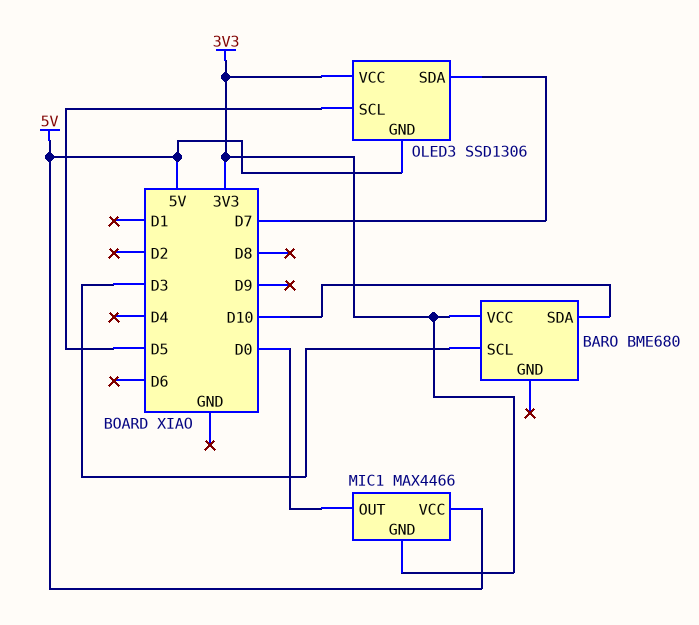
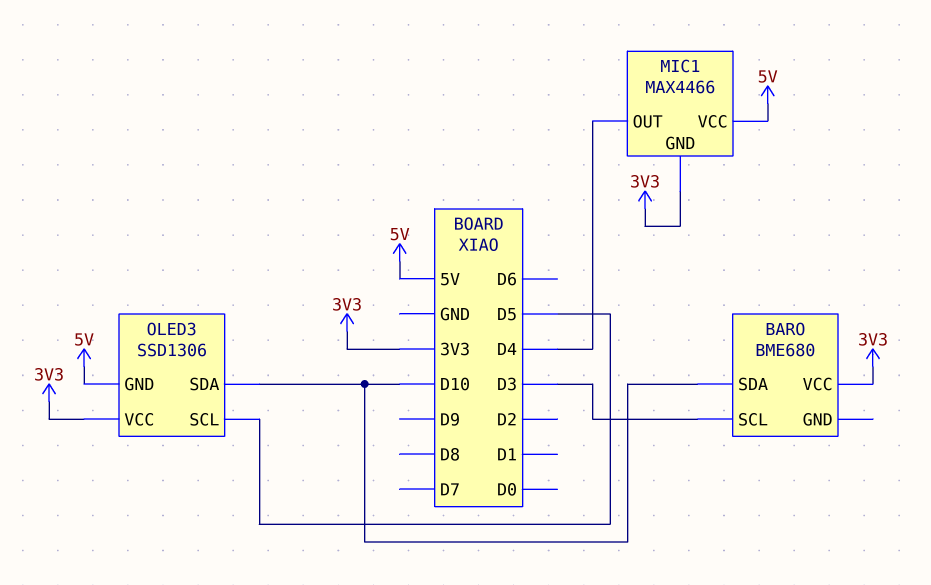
MIC1 pin OUT: D0 -> D4
OLED3 pin SDA: D7 -> D10

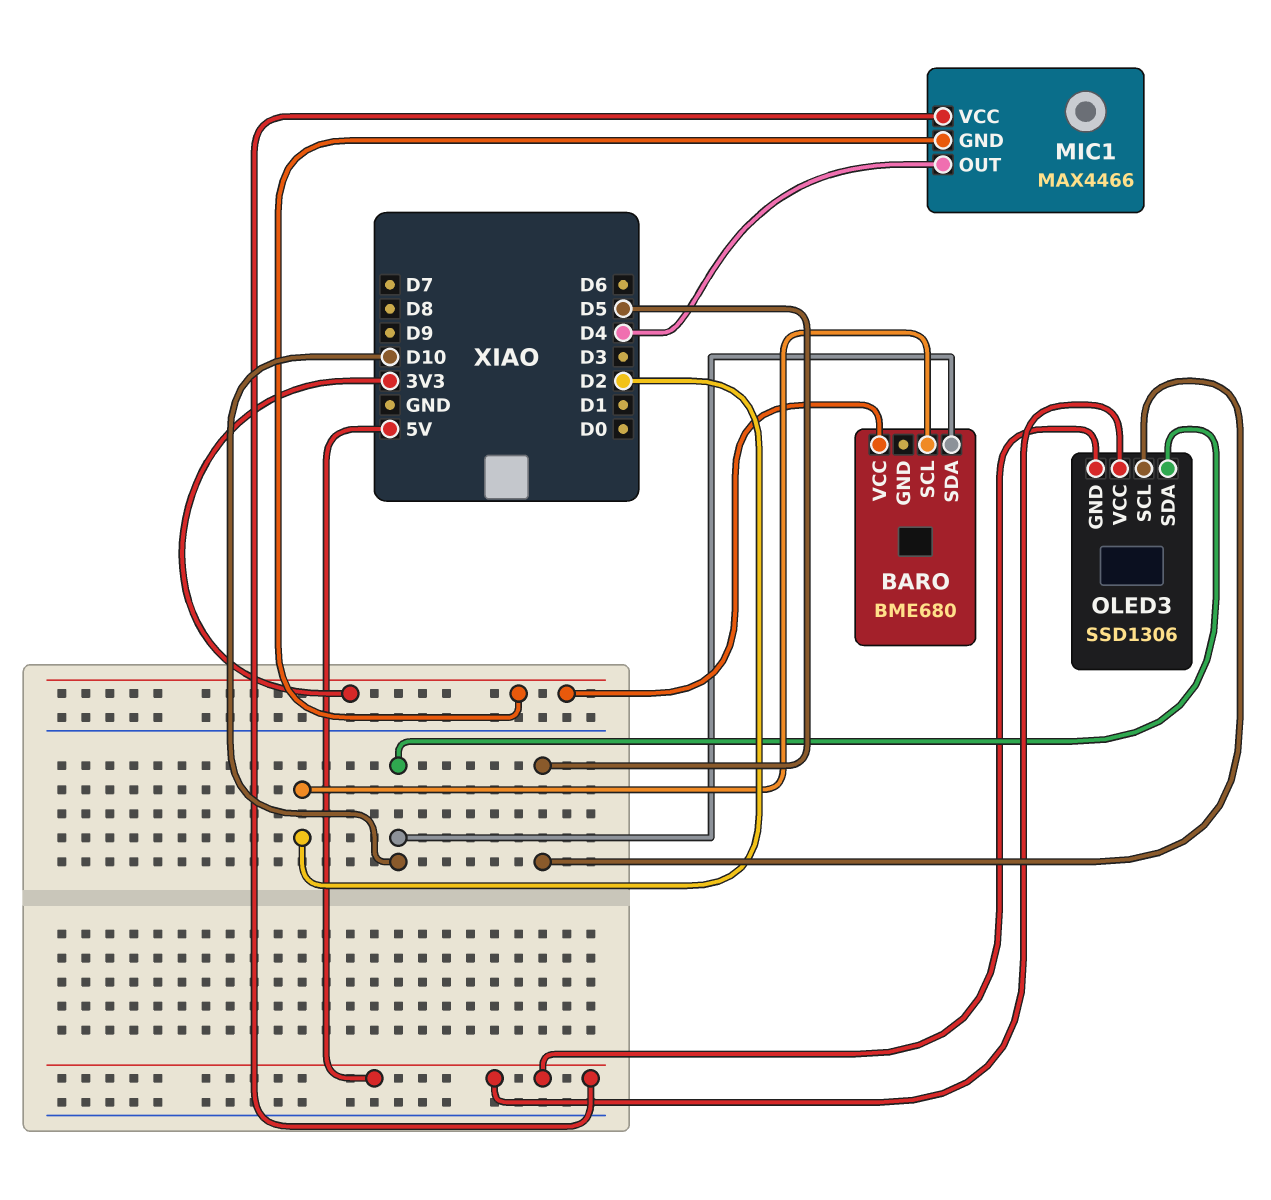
BARO pin SCL: D3 -> D2
OLED3 pin VCC: 3V3 -> 5V

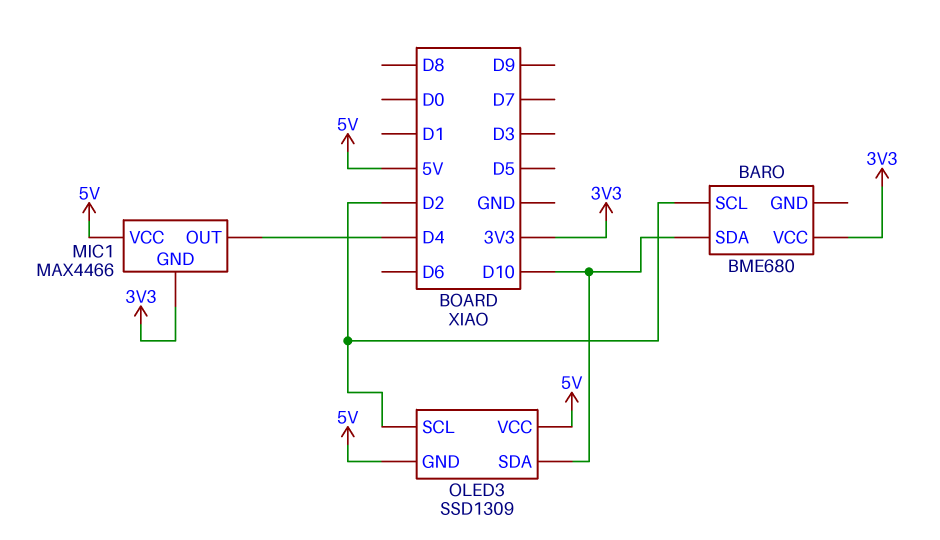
OLED3: SSD1306 -> SSD1309
OLED3 pin SCL: D5 -> D2

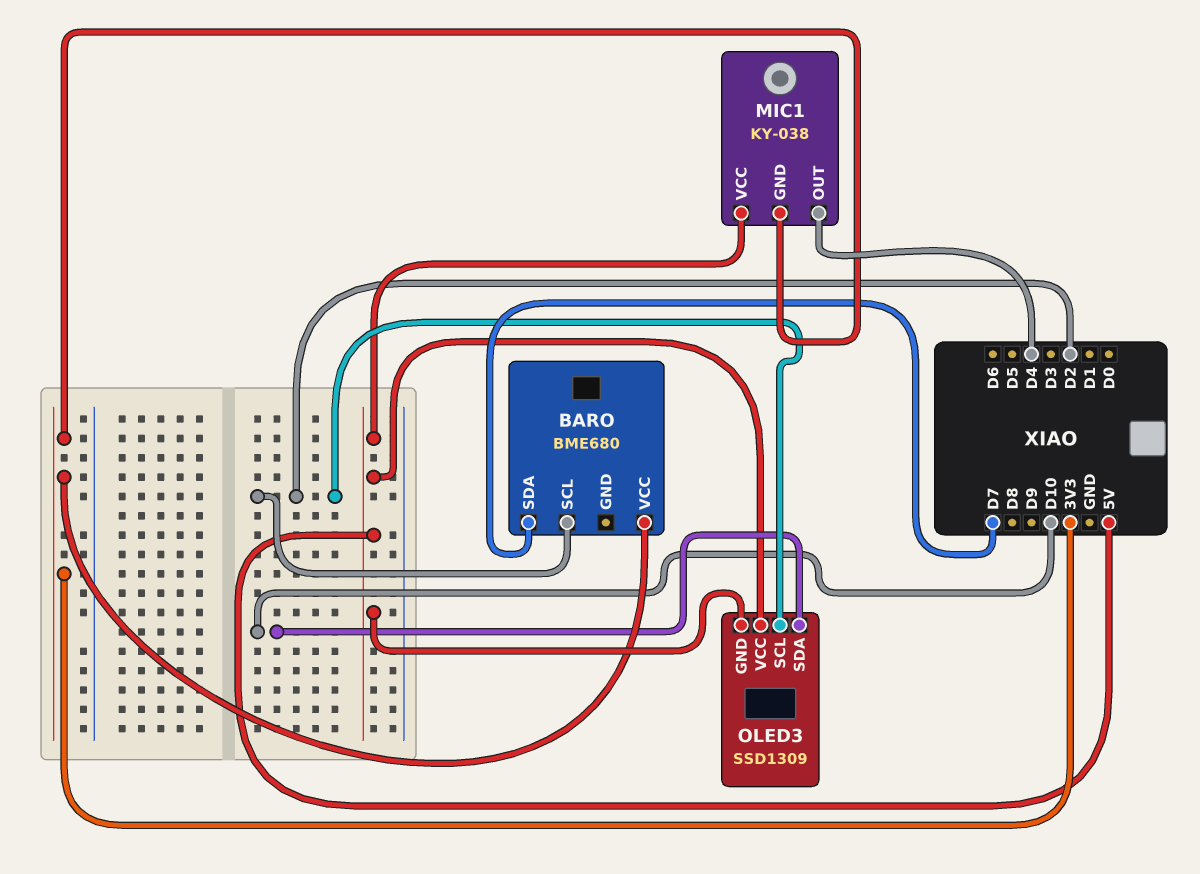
BARO pin SDA: D10 -> D7
MIC1: MAX4466 -> KY-038

